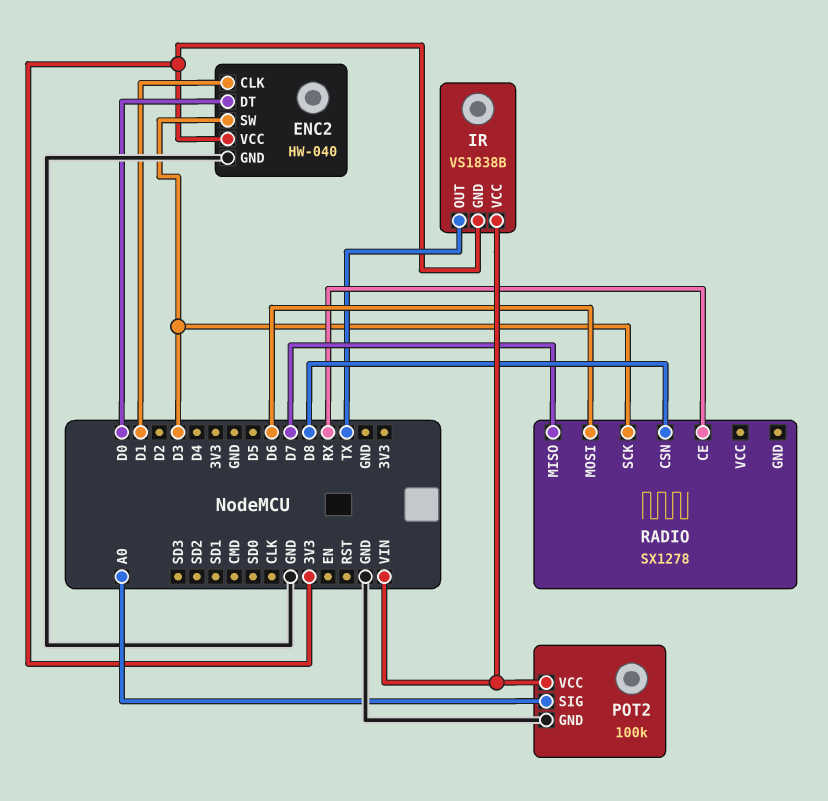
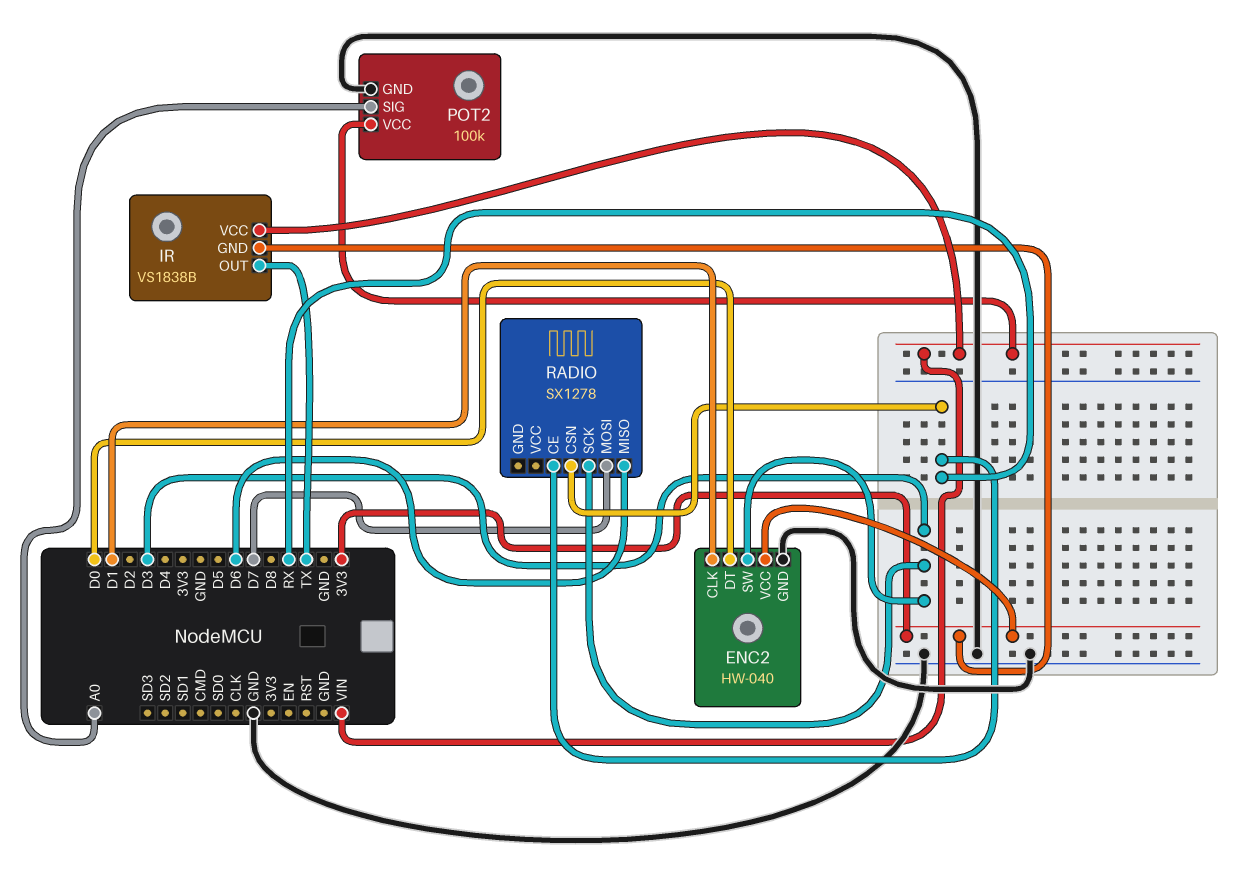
RADIO pin CSN: D8 -> RX
RADIO pin MISO: D7 -> D6
RADIO pin MOSI: D6 -> D7

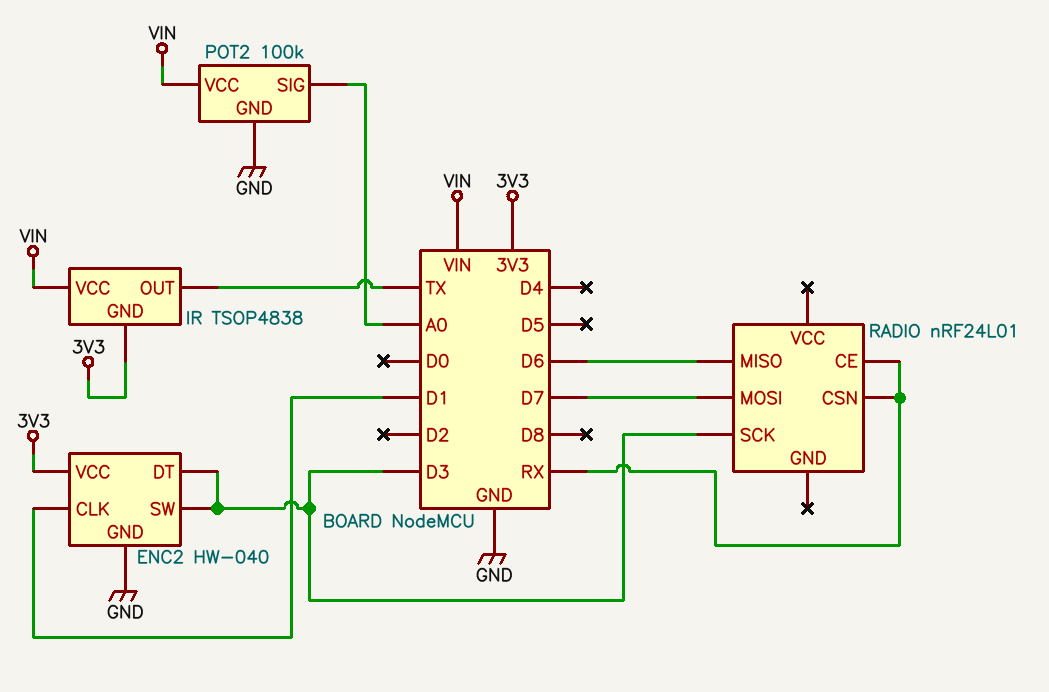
ENC2 pin DT: D0 -> D3
IR: VS1838B -> TSOP4838
RADIO: SX1278 -> nRF24L01

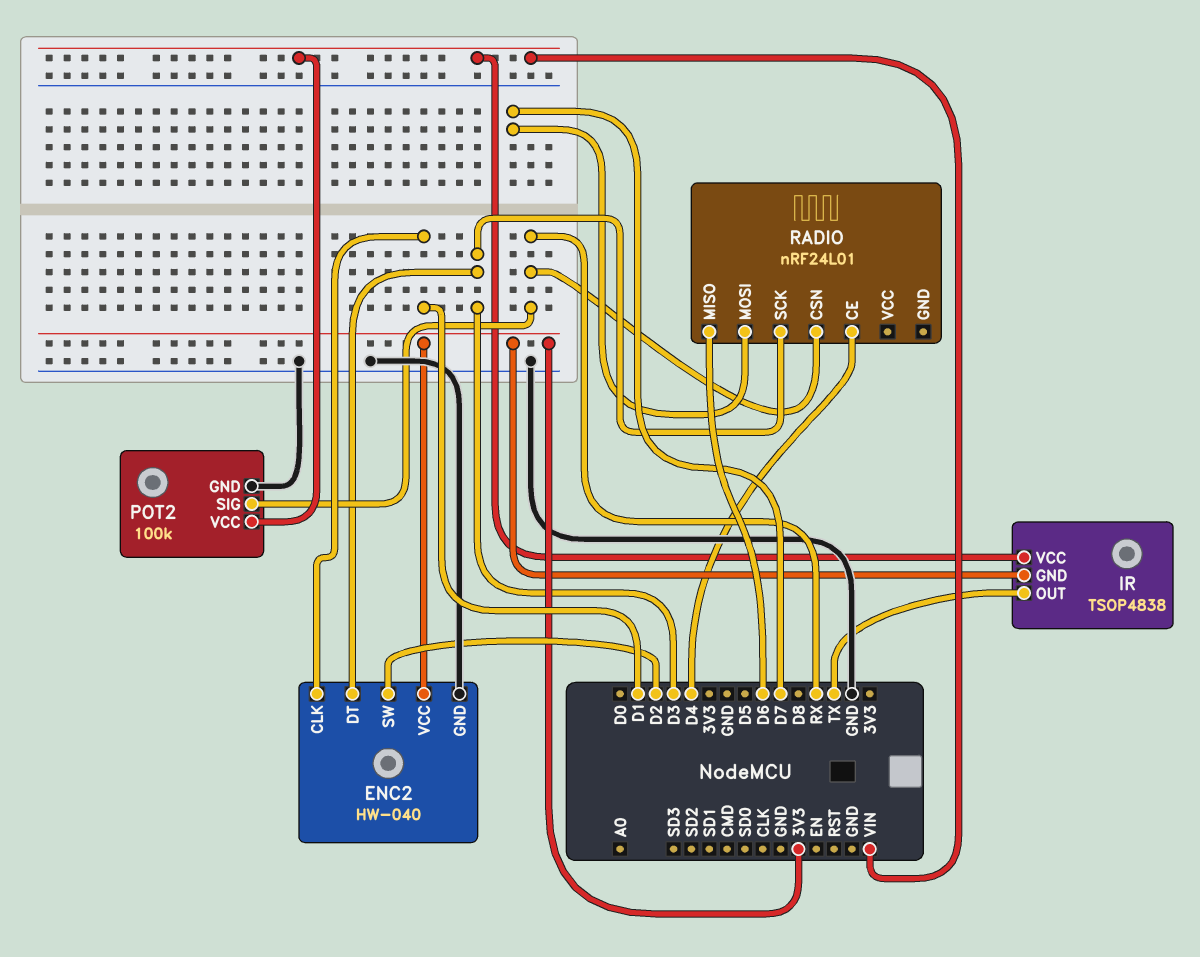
ENC2 pin SW: D3 -> D2
POT2 pin SIG: A0 -> RX
RADIO pin CE: RX -> D4

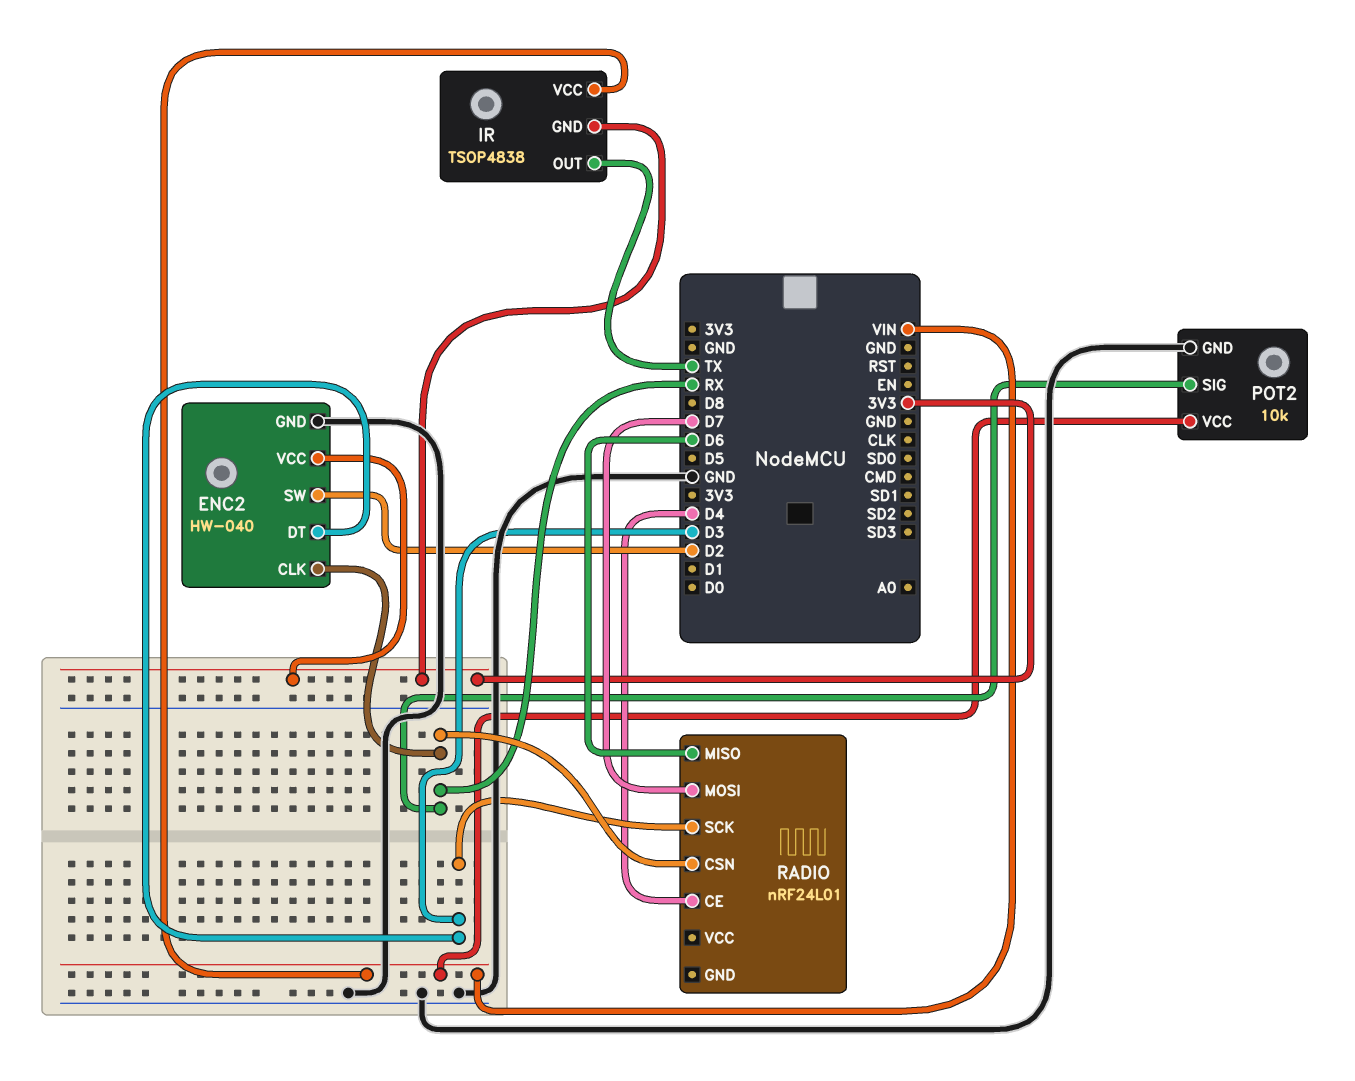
ENC2 pin CLK: D1 -> RX
POT2: 100k -> 10k

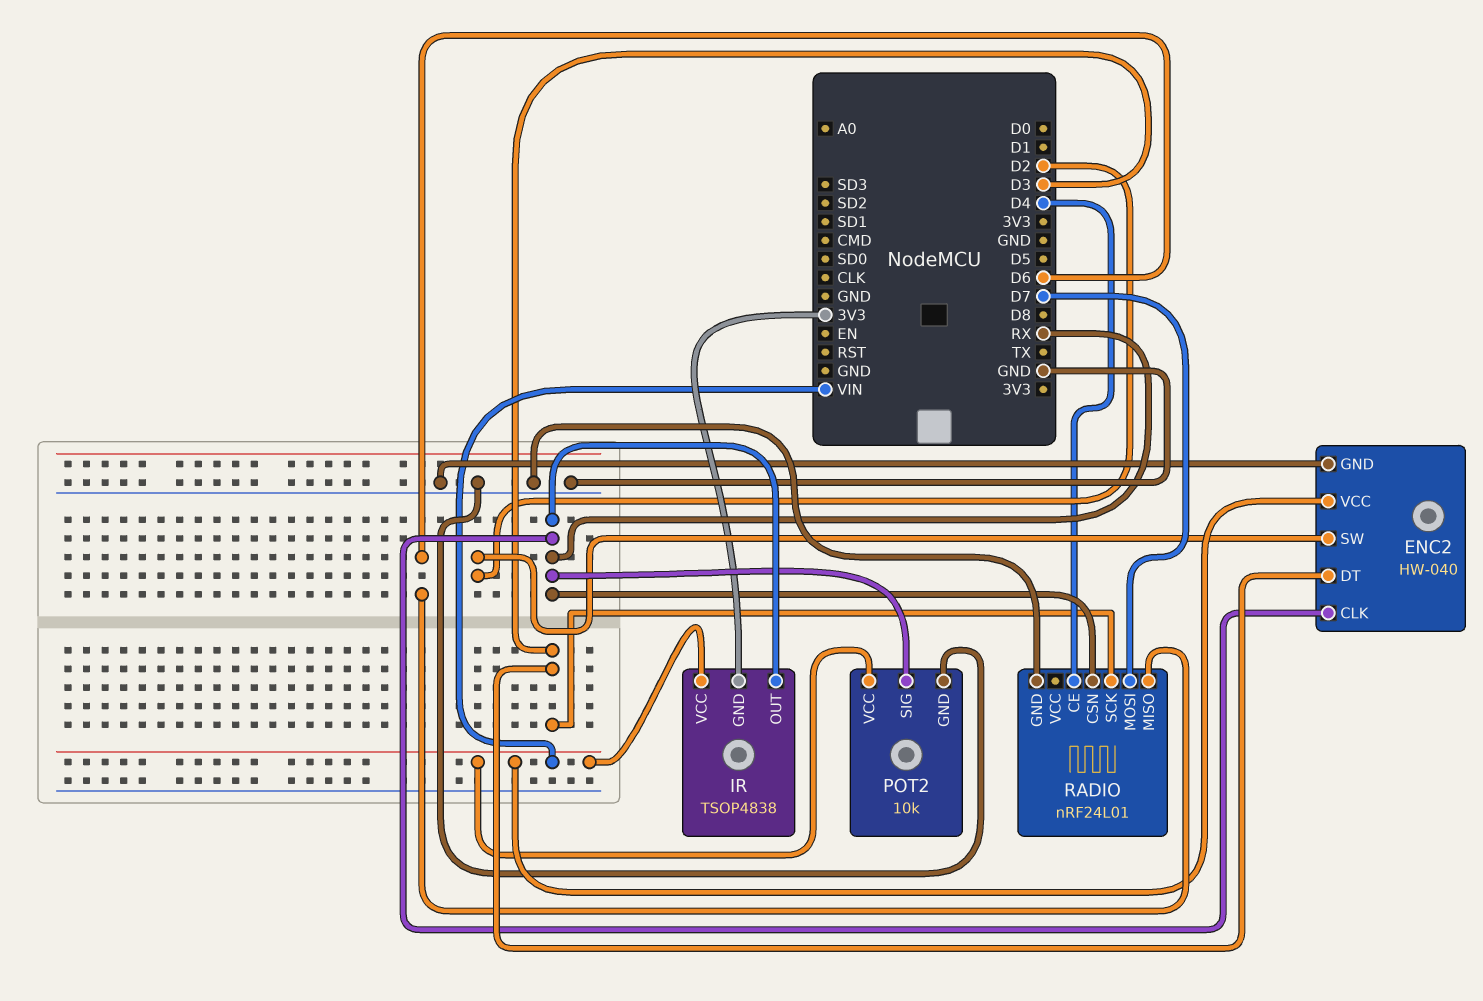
ENC2 pin VCC: 3V3 -> VIN
IR pin OUT: TX -> RX
RADIO pin GND: none -> GND

